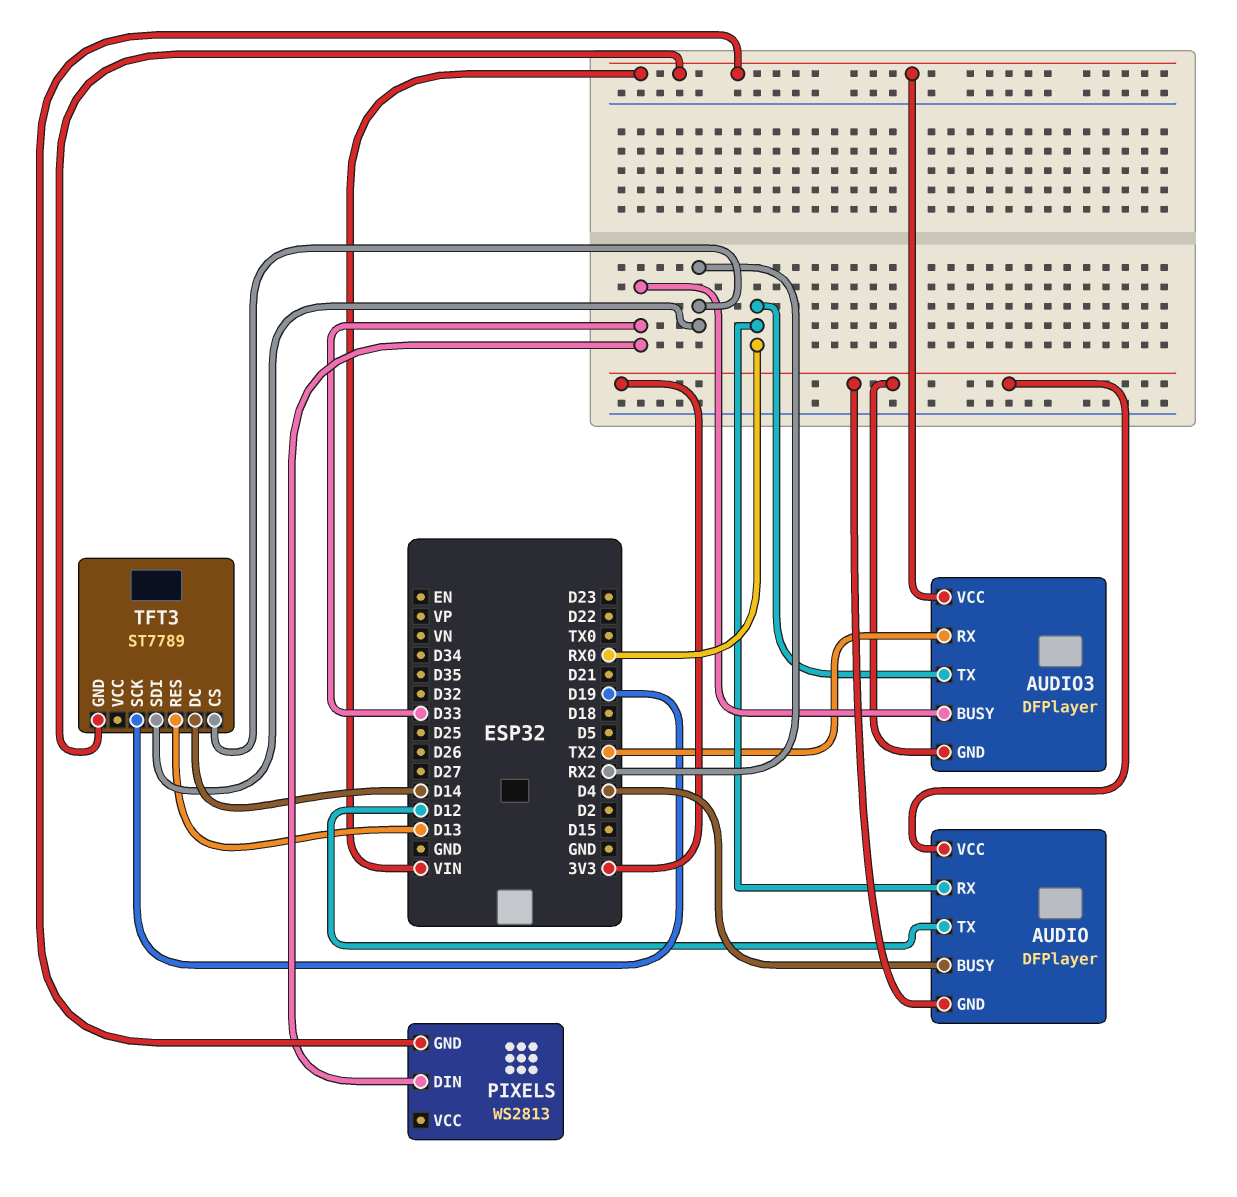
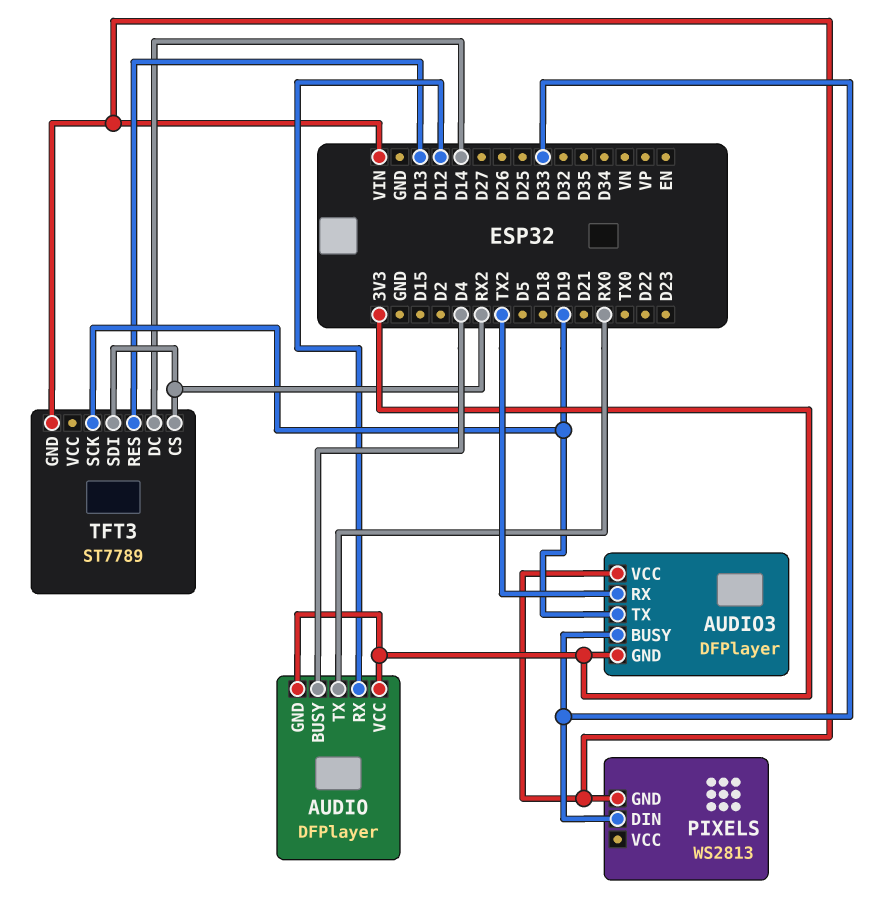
AUDIO pin RX: RX0 -> D12
AUDIO pin TX: D12 -> RX0
AUDIO3 pin TX: RX0 -> D19

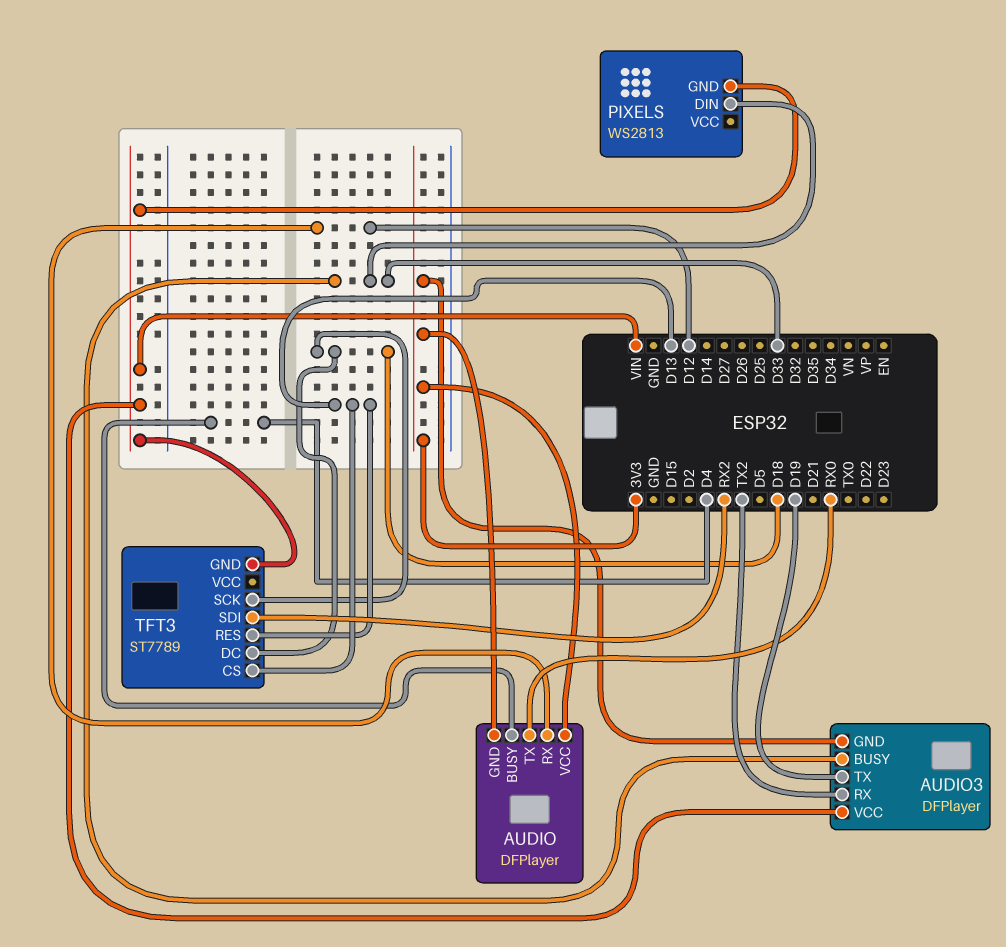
TFT3 pin CS: RX2 -> D13
TFT3 pin DC: D14 -> D18
TFT3 pin SCK: D19 -> D18

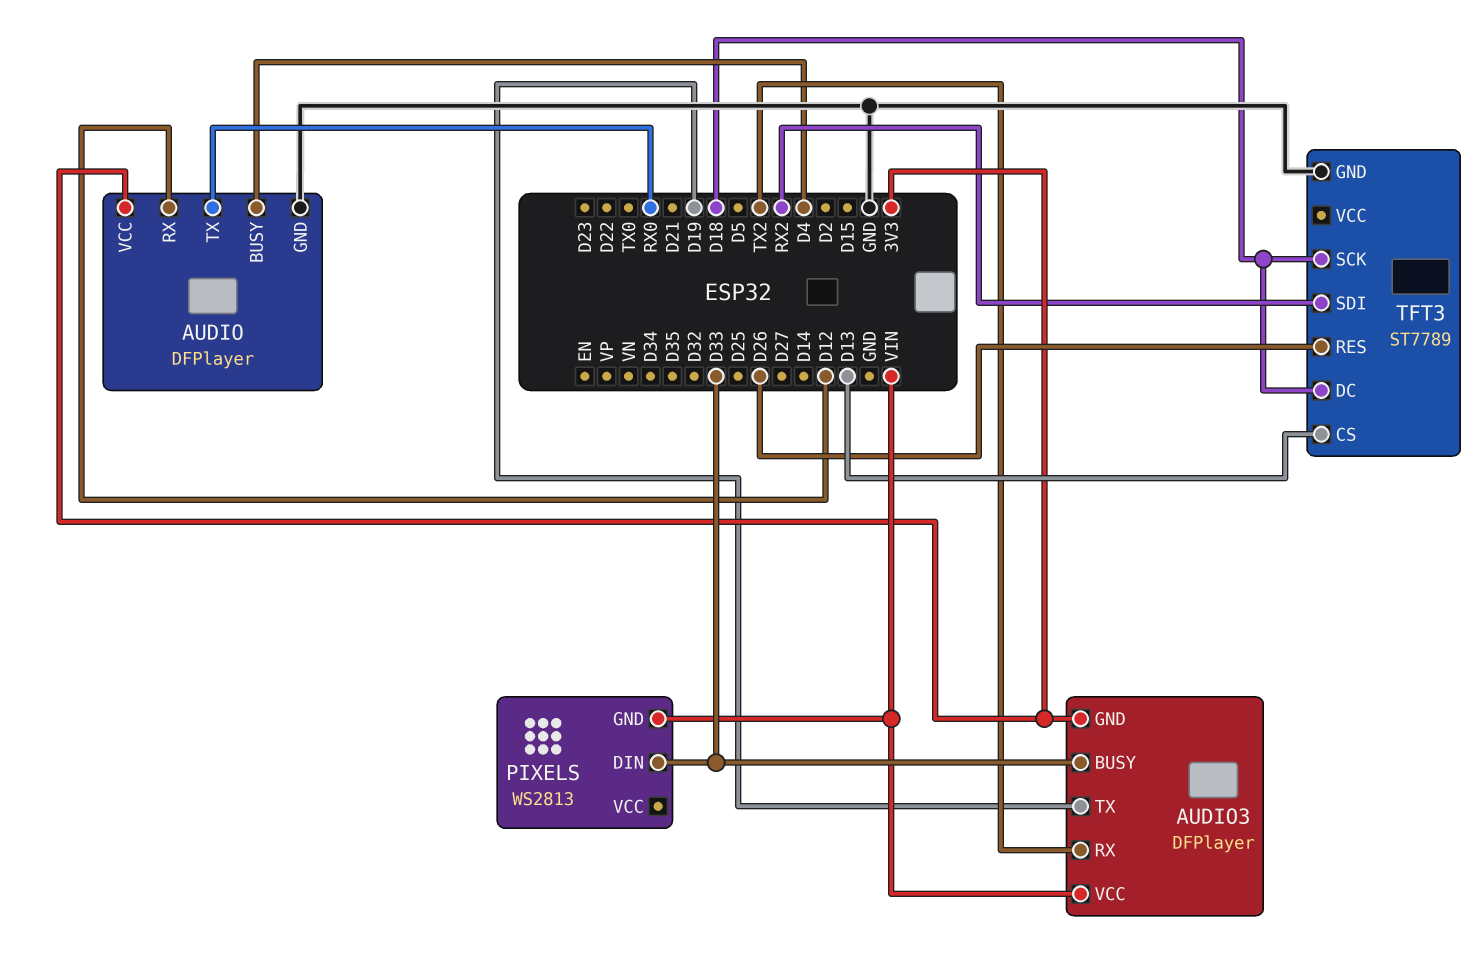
AUDIO pin GND: 3V3 -> GND
TFT3 pin GND: VIN -> GND
TFT3 pin RES: D13 -> D26

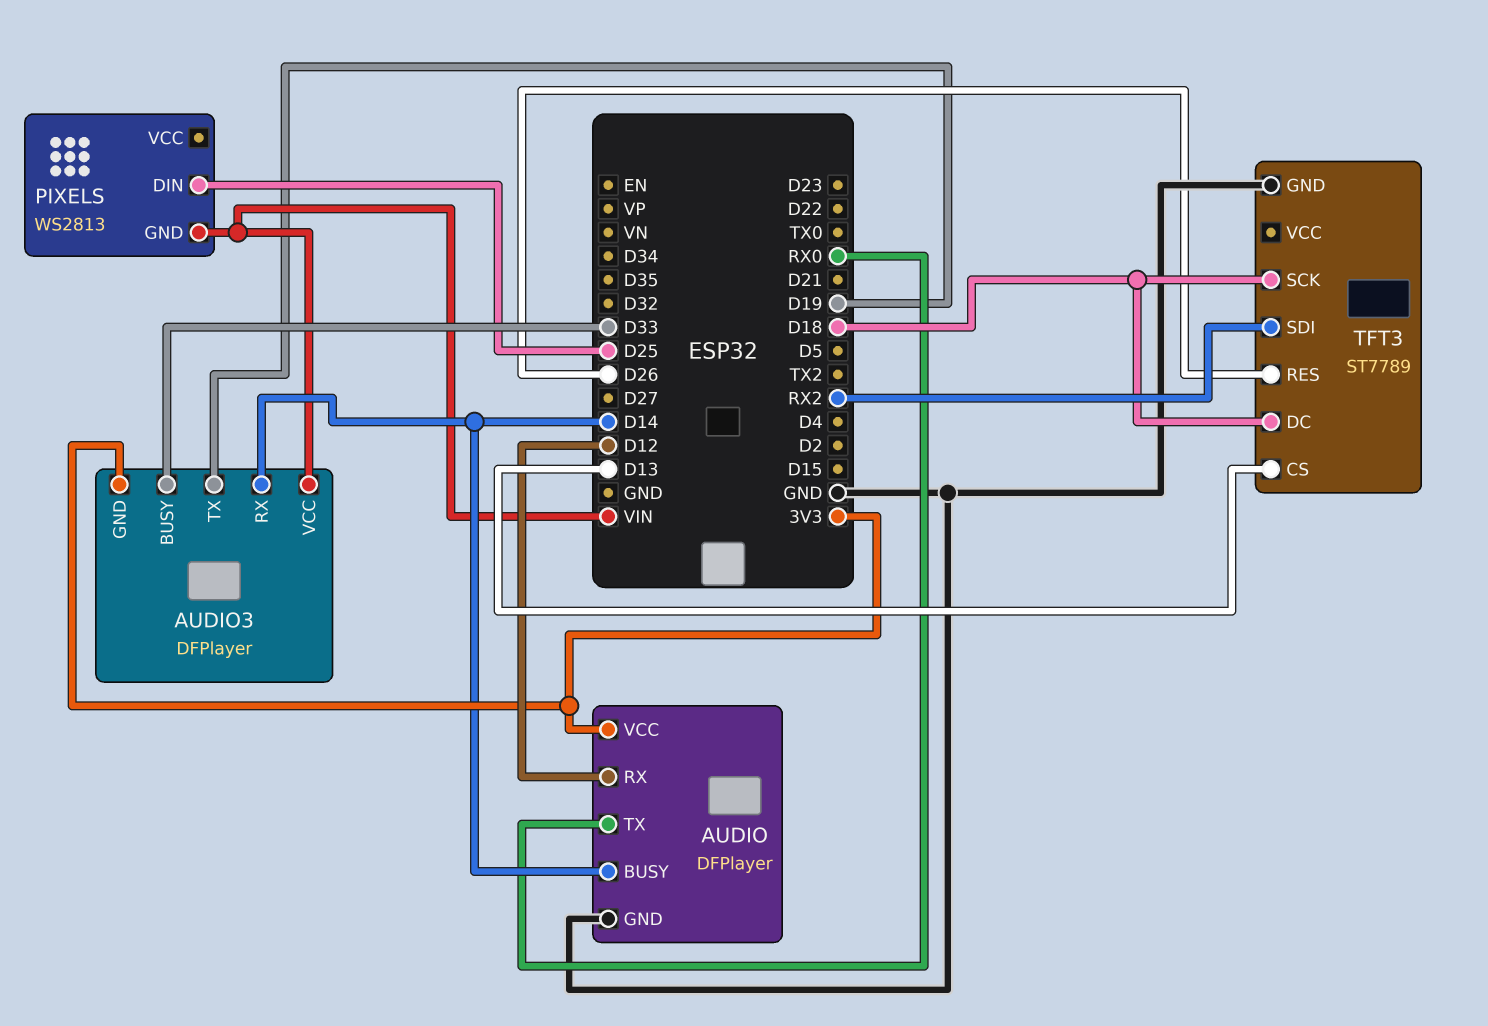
AUDIO pin BUSY: D4 -> D14
AUDIO3 pin RX: TX2 -> D14
PIXELS pin DIN: D33 -> D25

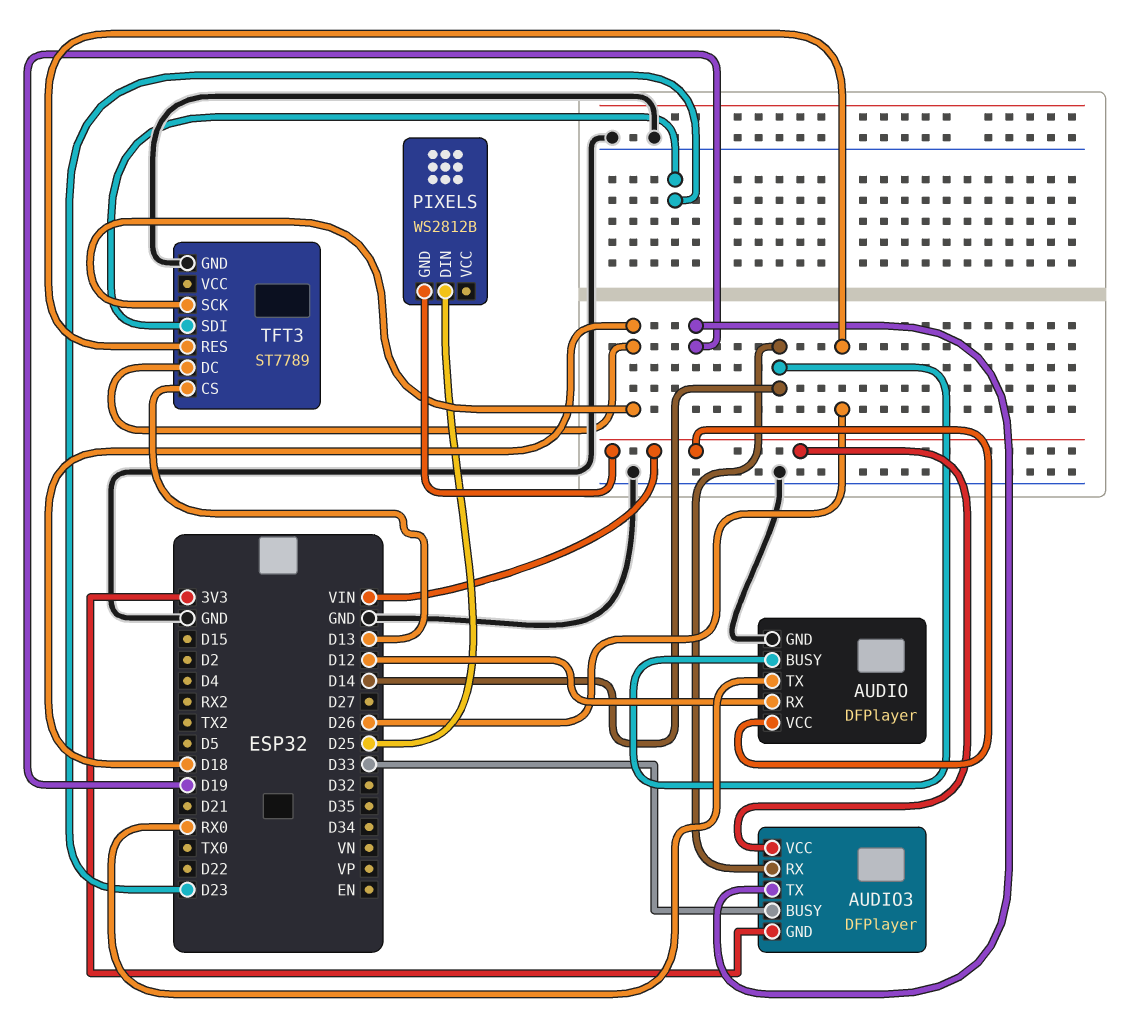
AUDIO pin VCC: 3V3 -> VIN
PIXELS: WS2813 -> WS2812B
TFT3 pin SDI: RX2 -> D23

